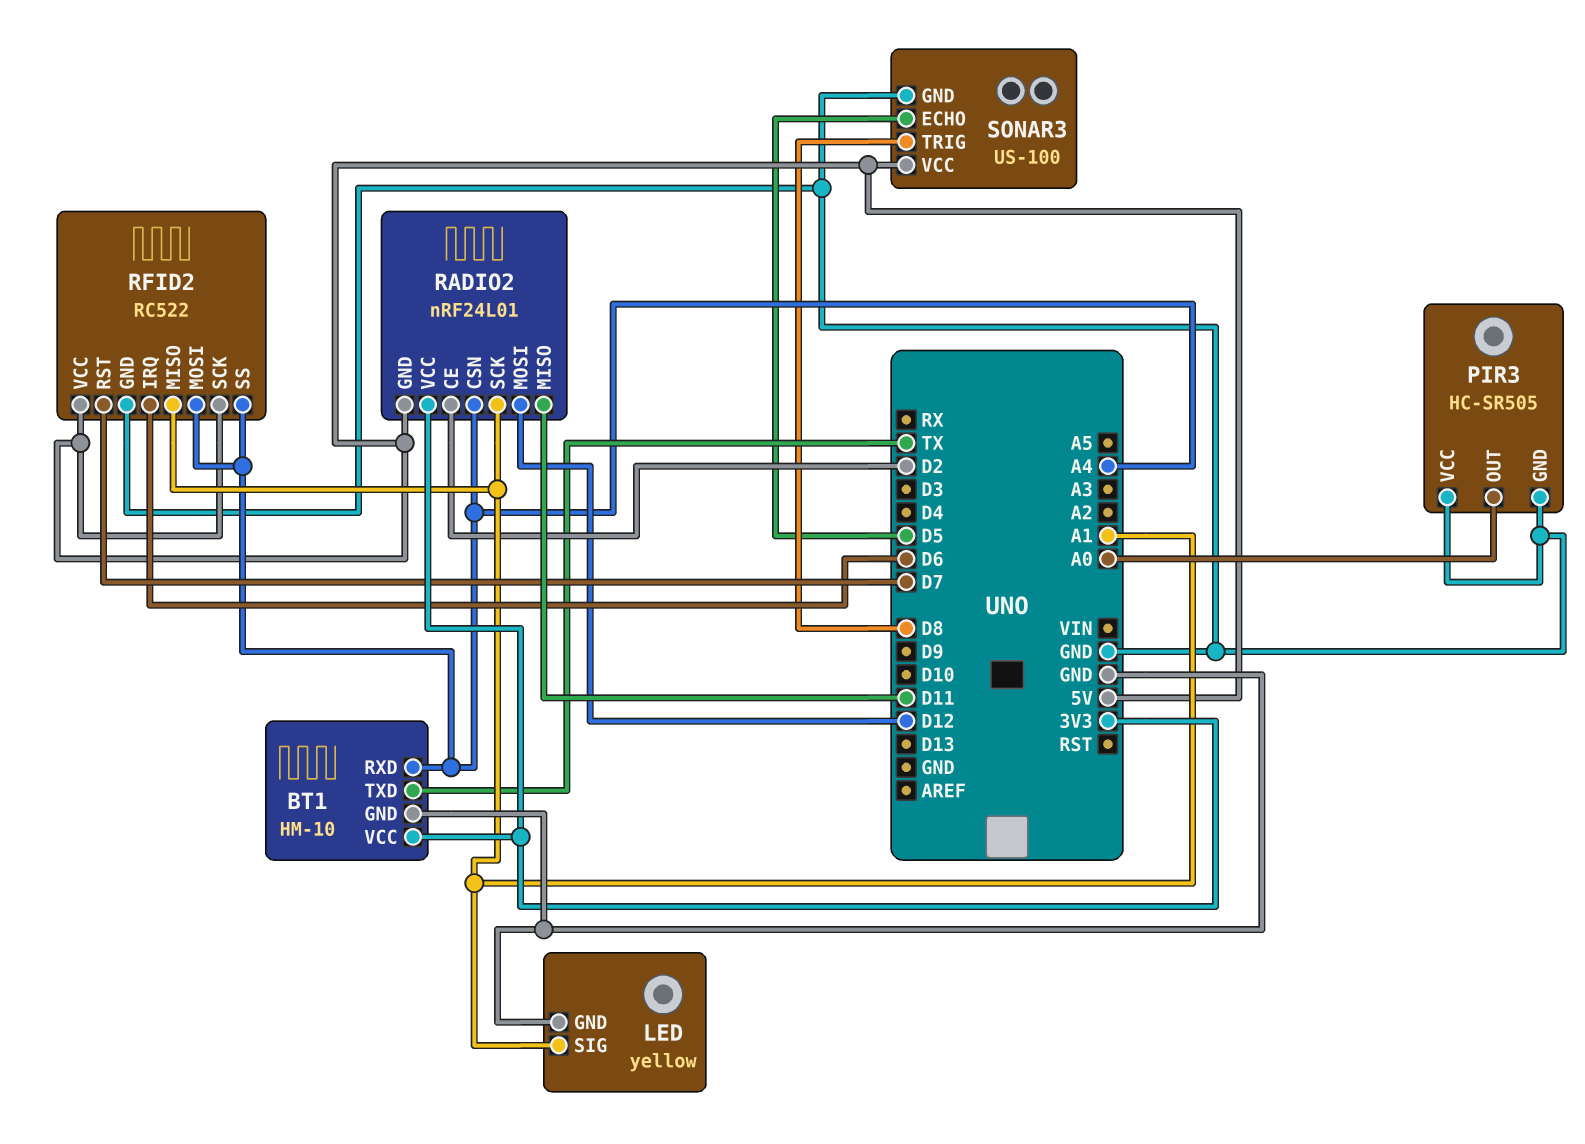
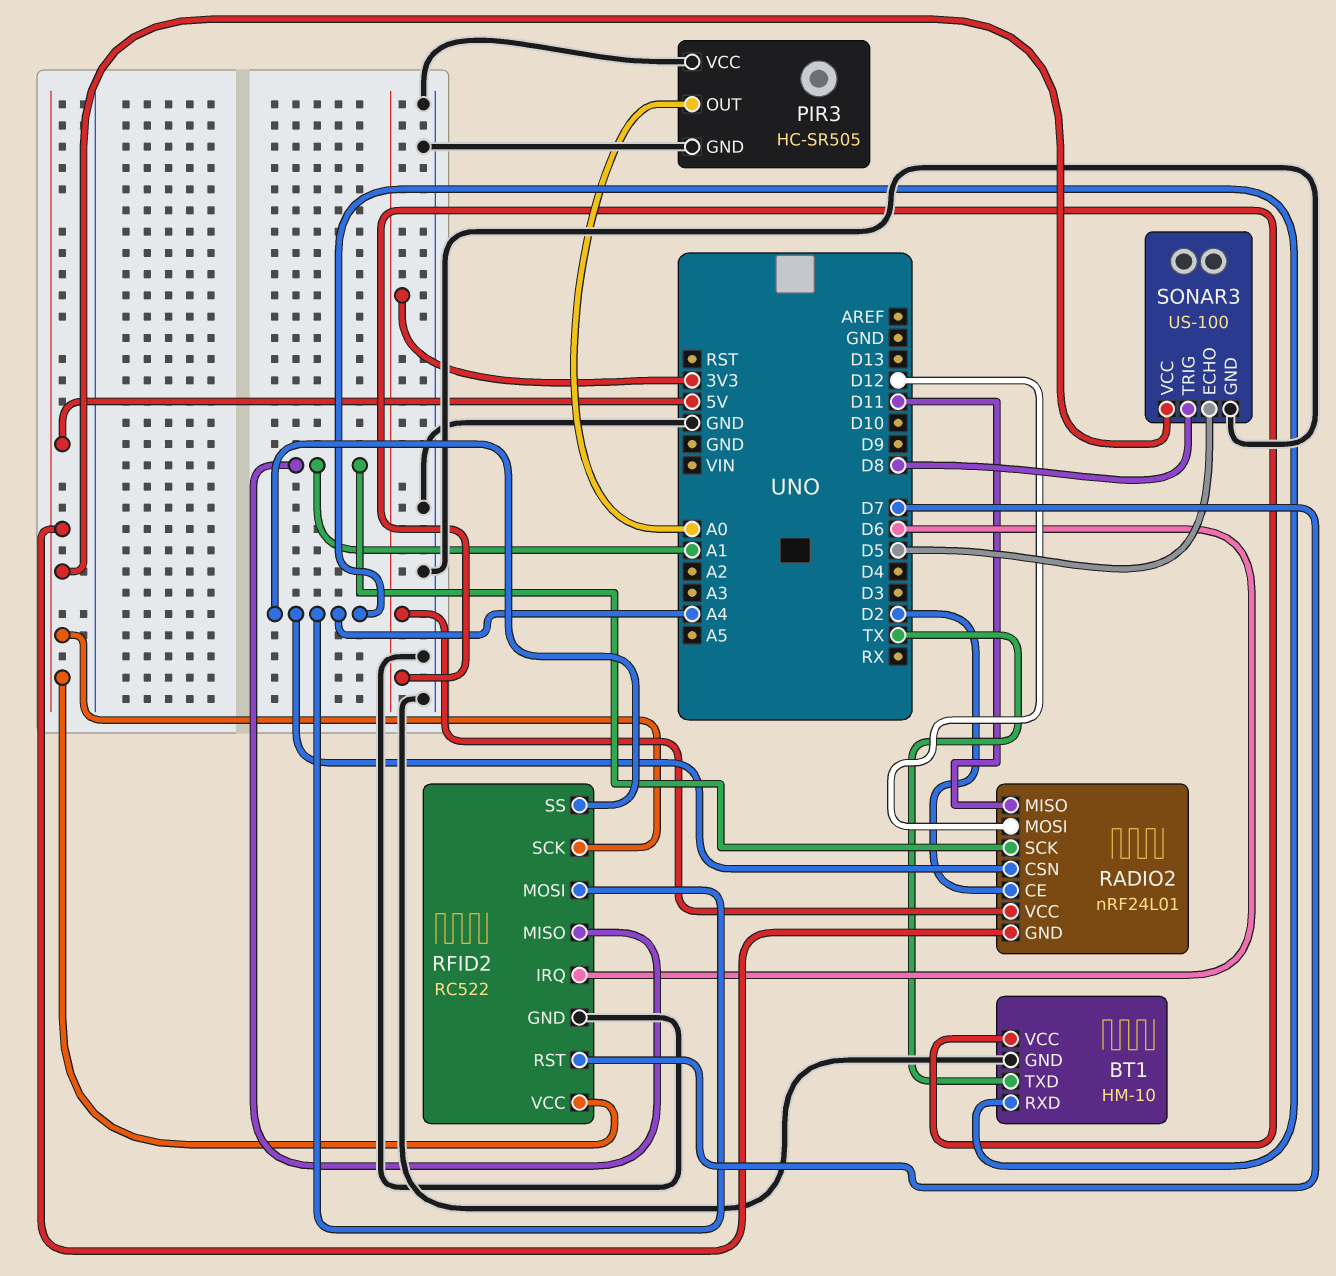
LED: yellow -> none
LED pin GND: GND -> none
LED pin SIG: A1 -> none

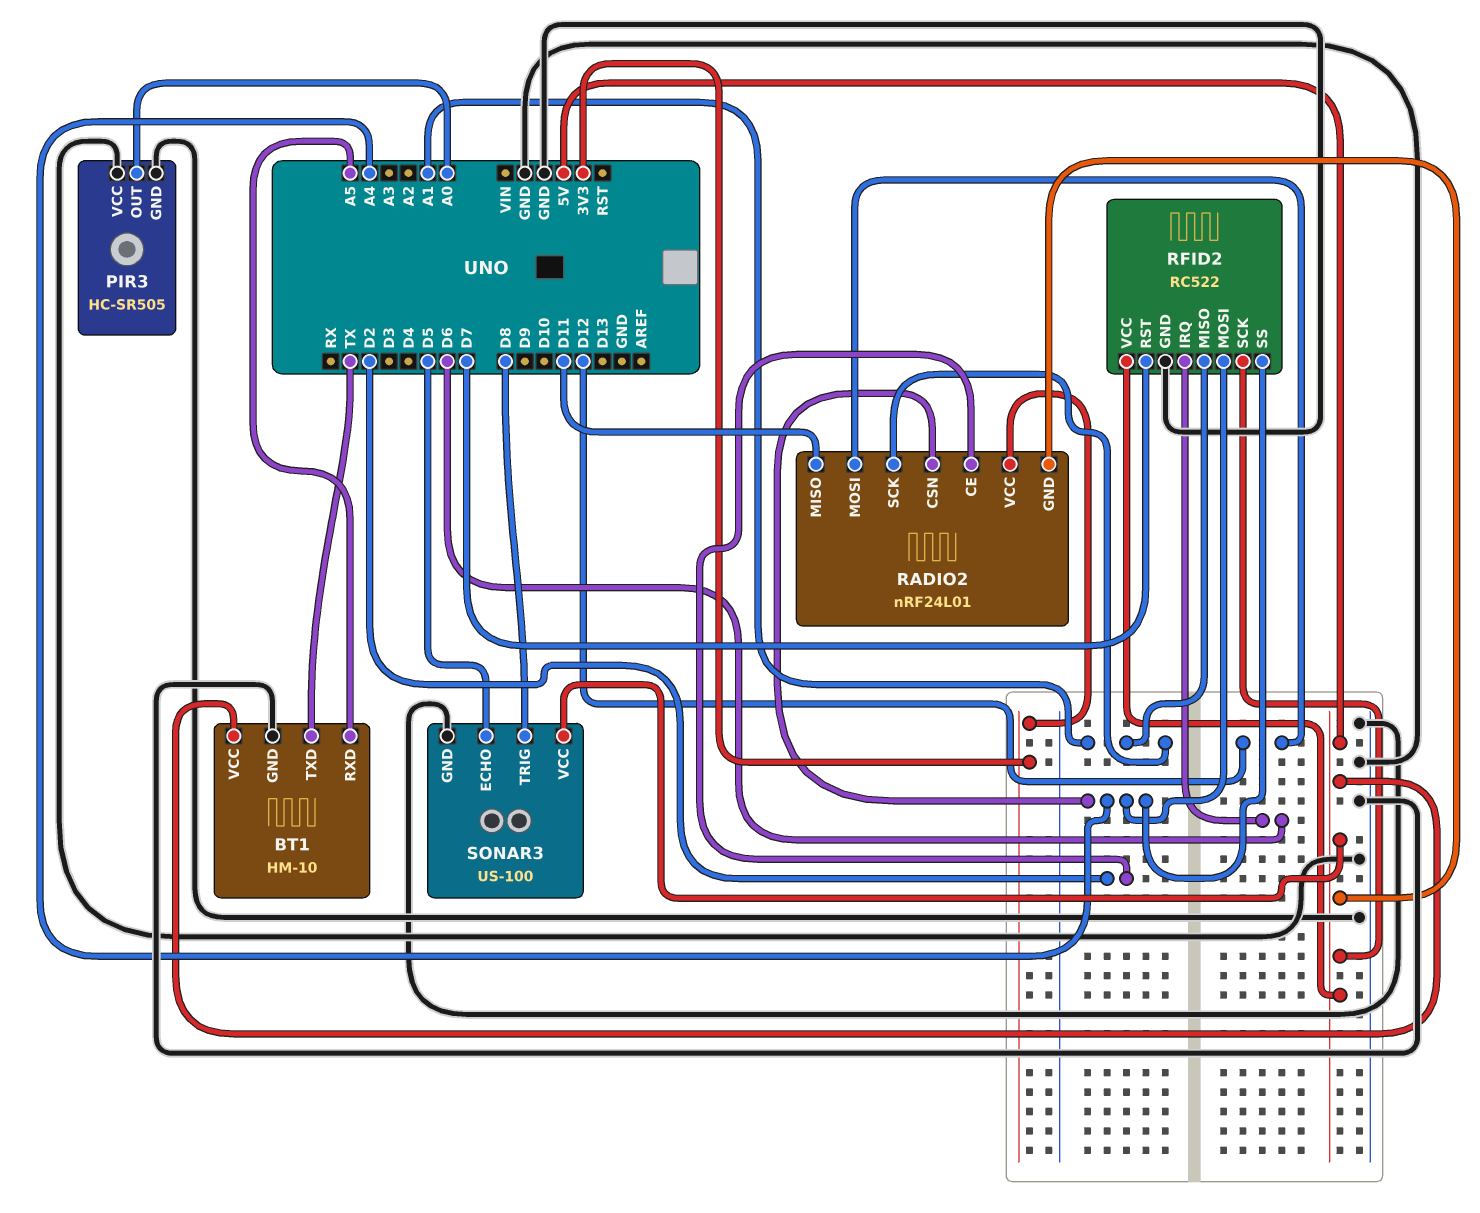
BT1 pin RXD: A4 -> A5
BT1 pin VCC: 3V3 -> 5V

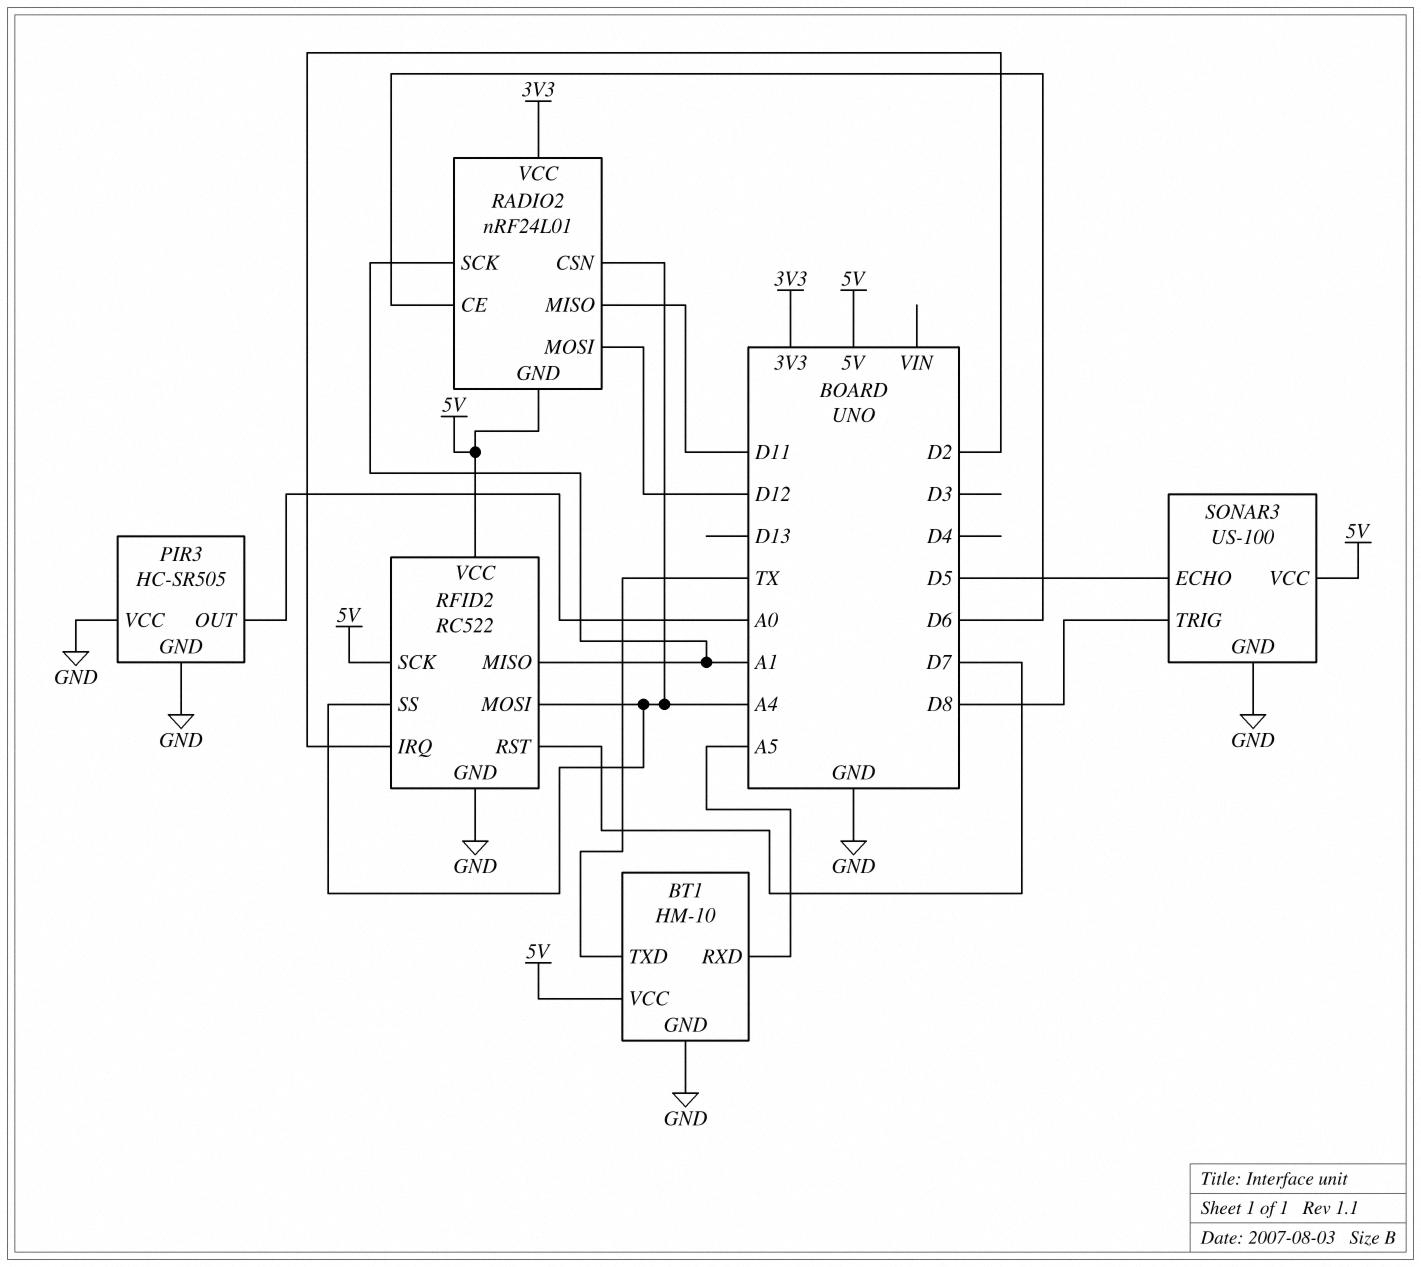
RADIO2 pin CE: D2 -> D6
RFID2 pin IRQ: D6 -> D2

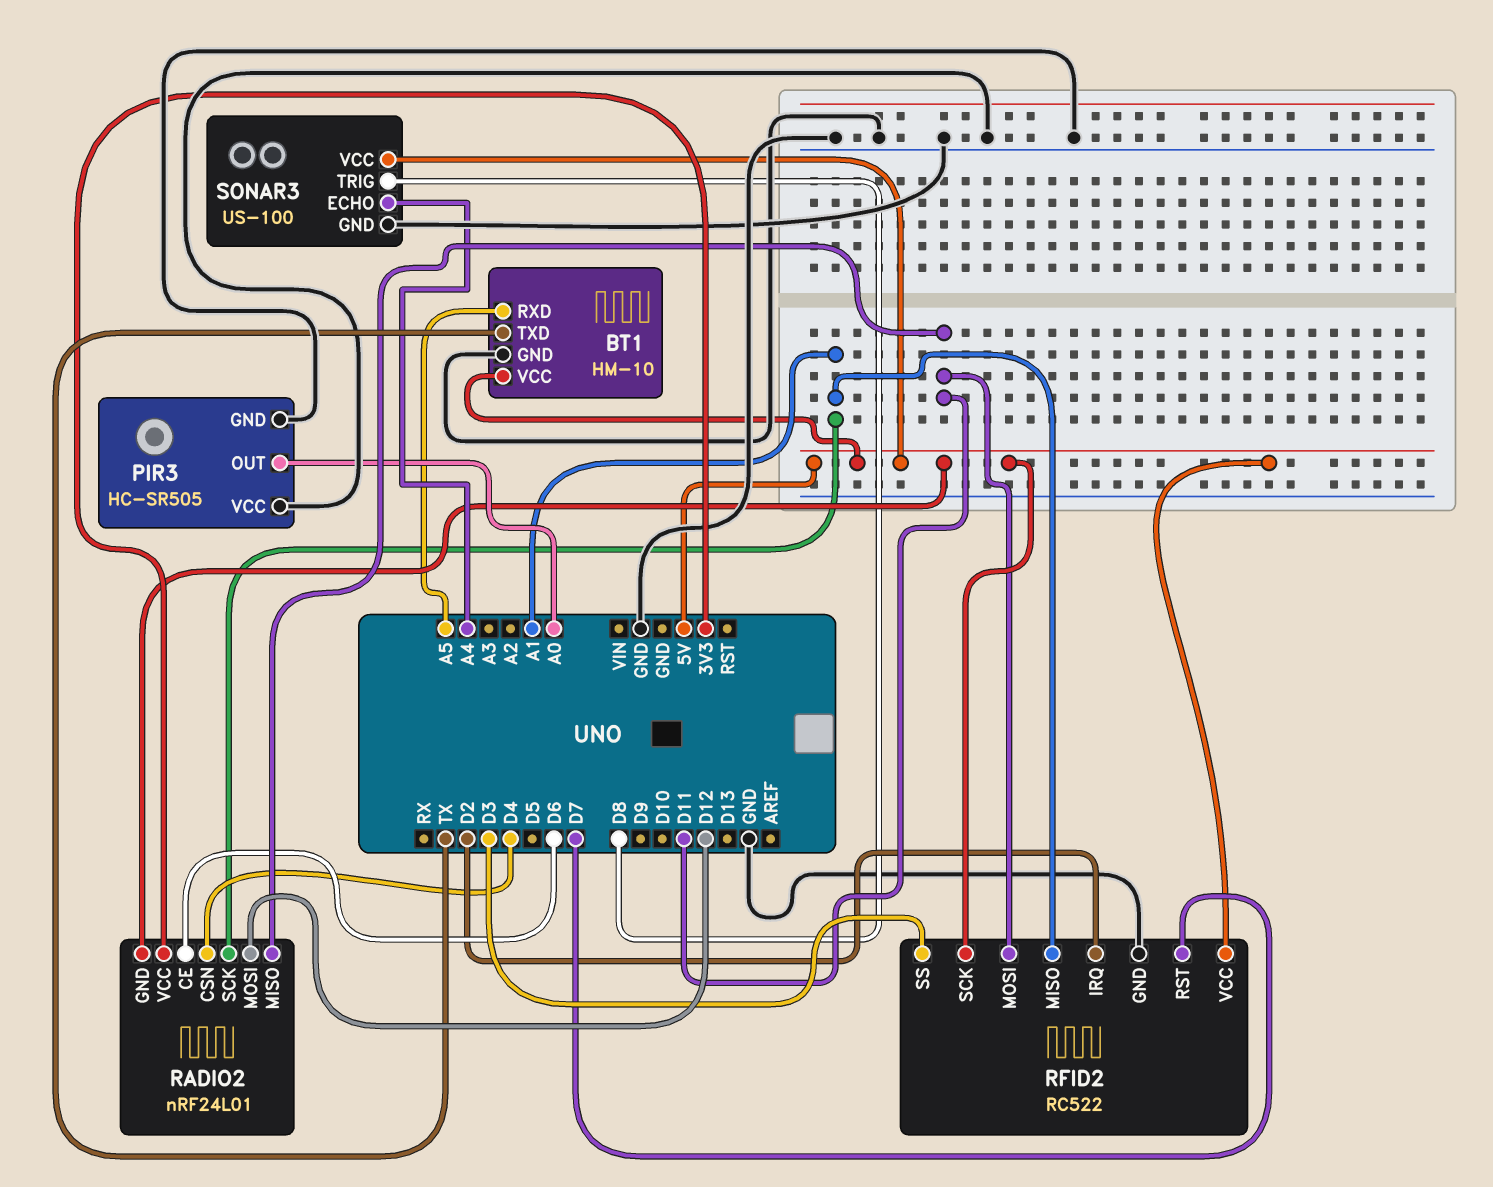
RADIO2 pin CSN: A4 -> D4
RFID2 pin MOSI: A4 -> D11
RFID2 pin SS: A4 -> D3
SONAR3 pin ECHO: D5 -> A4

